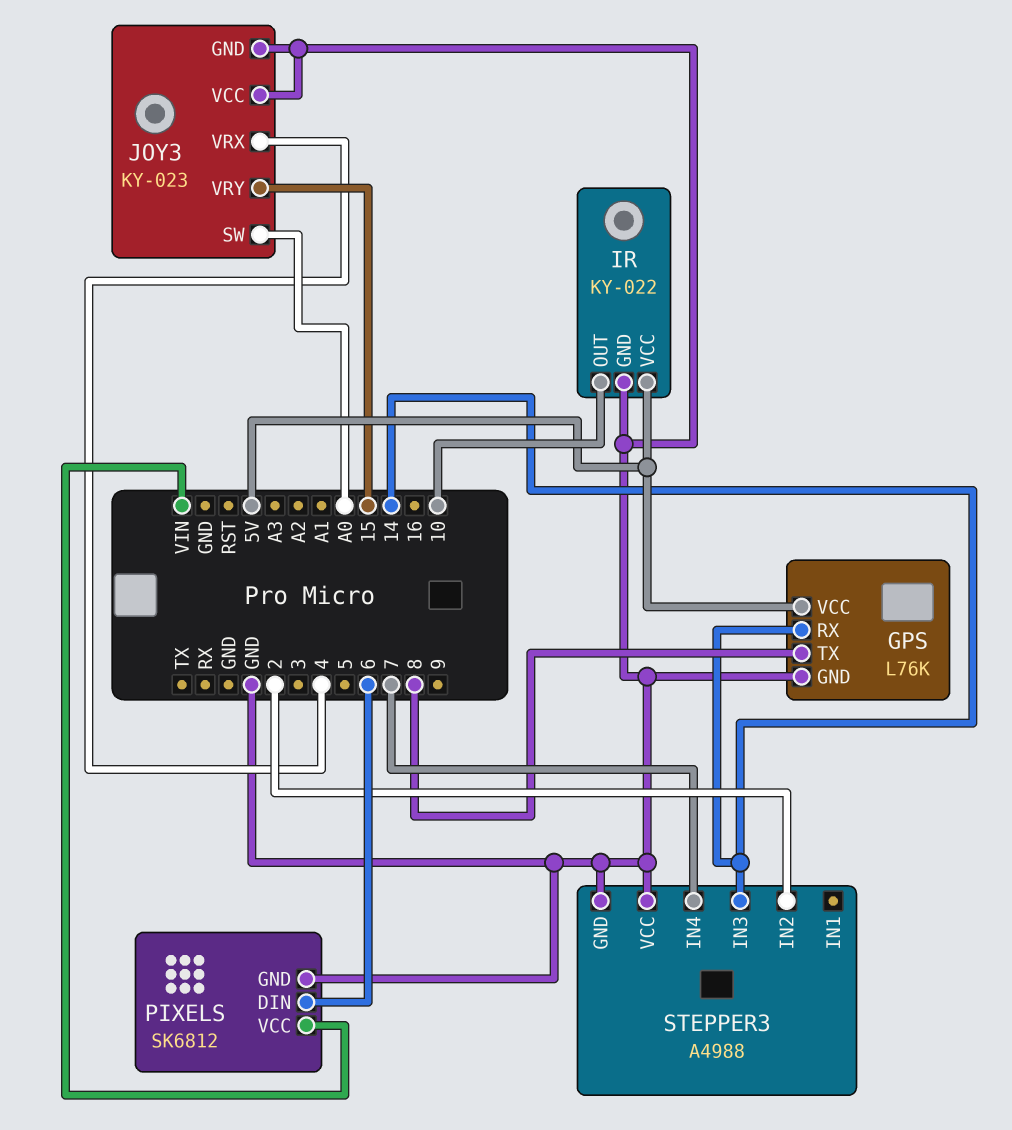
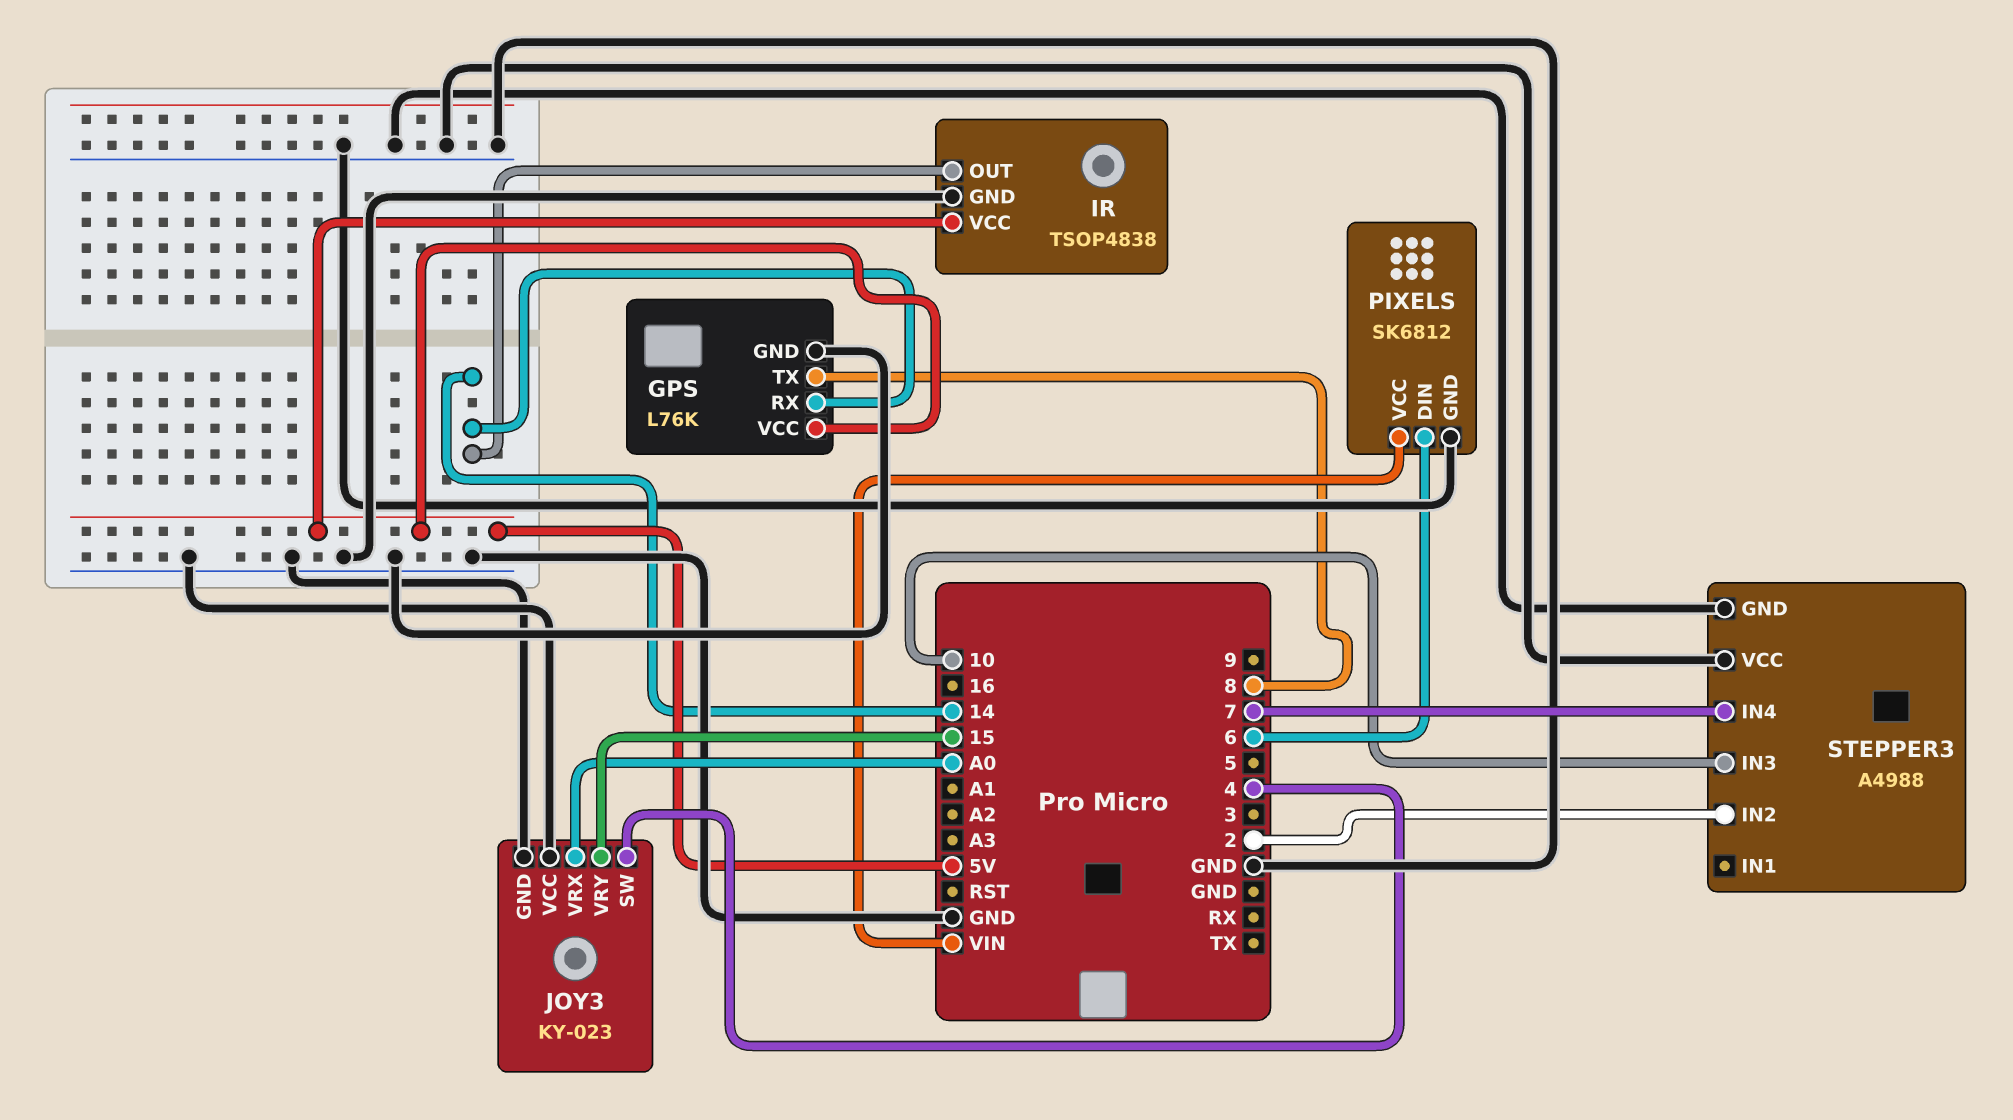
IR: KY-022 -> TSOP4838
IR pin OUT: 10 -> 14
JOY3 pin SW: A0 -> 4
JOY3 pin VRX: 4 -> A0
STEPPER3 pin IN3: 14 -> 10

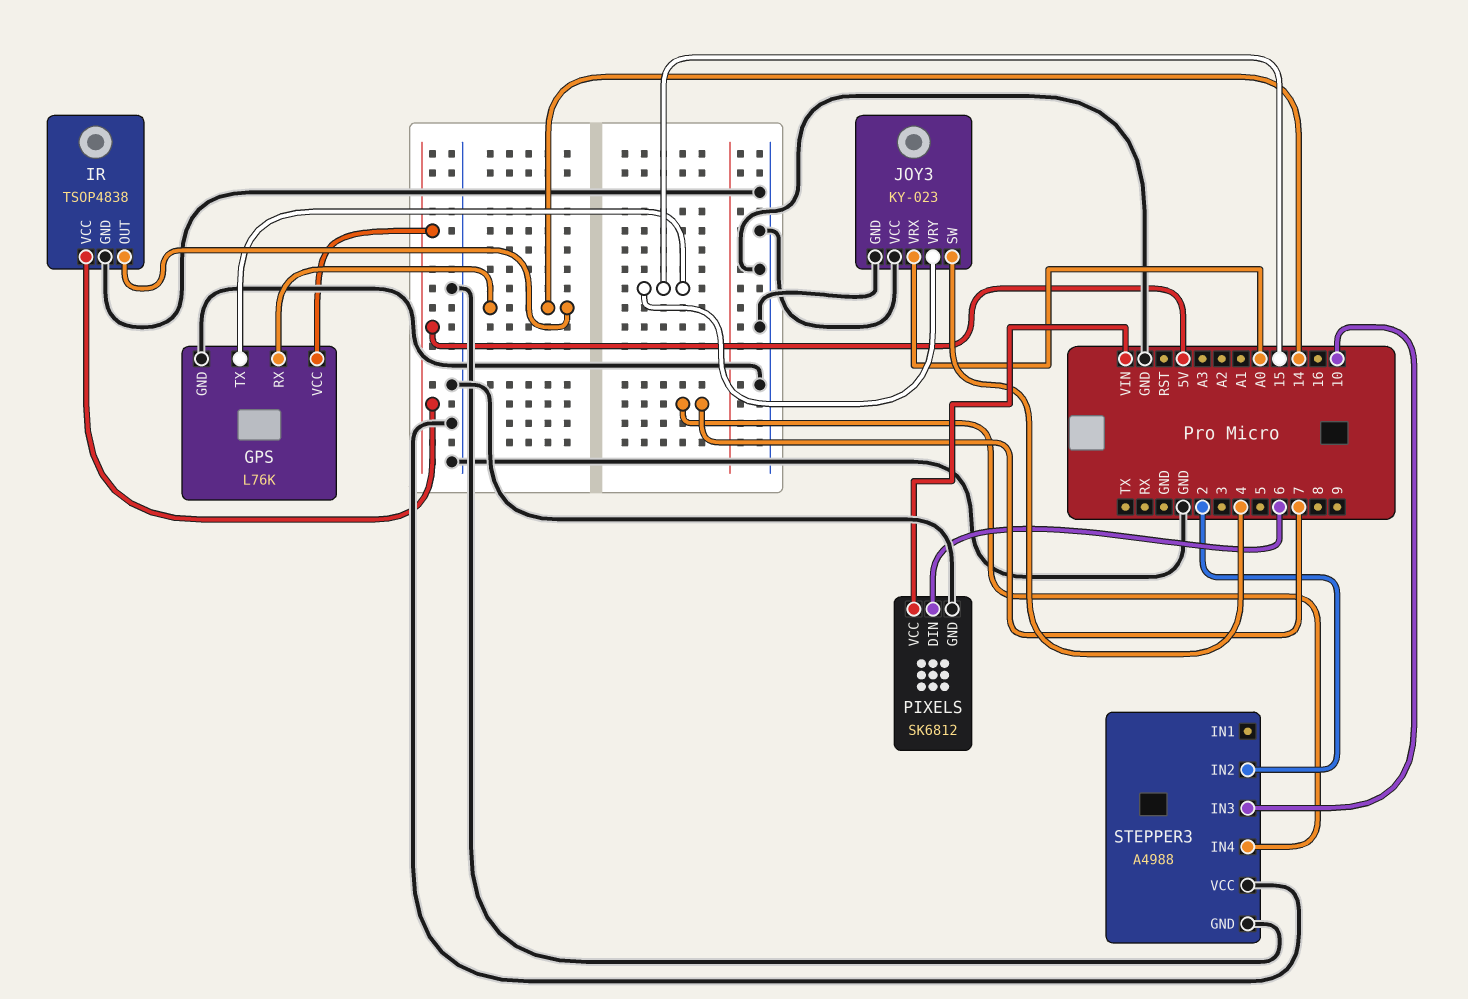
GPS pin TX: 8 -> 15

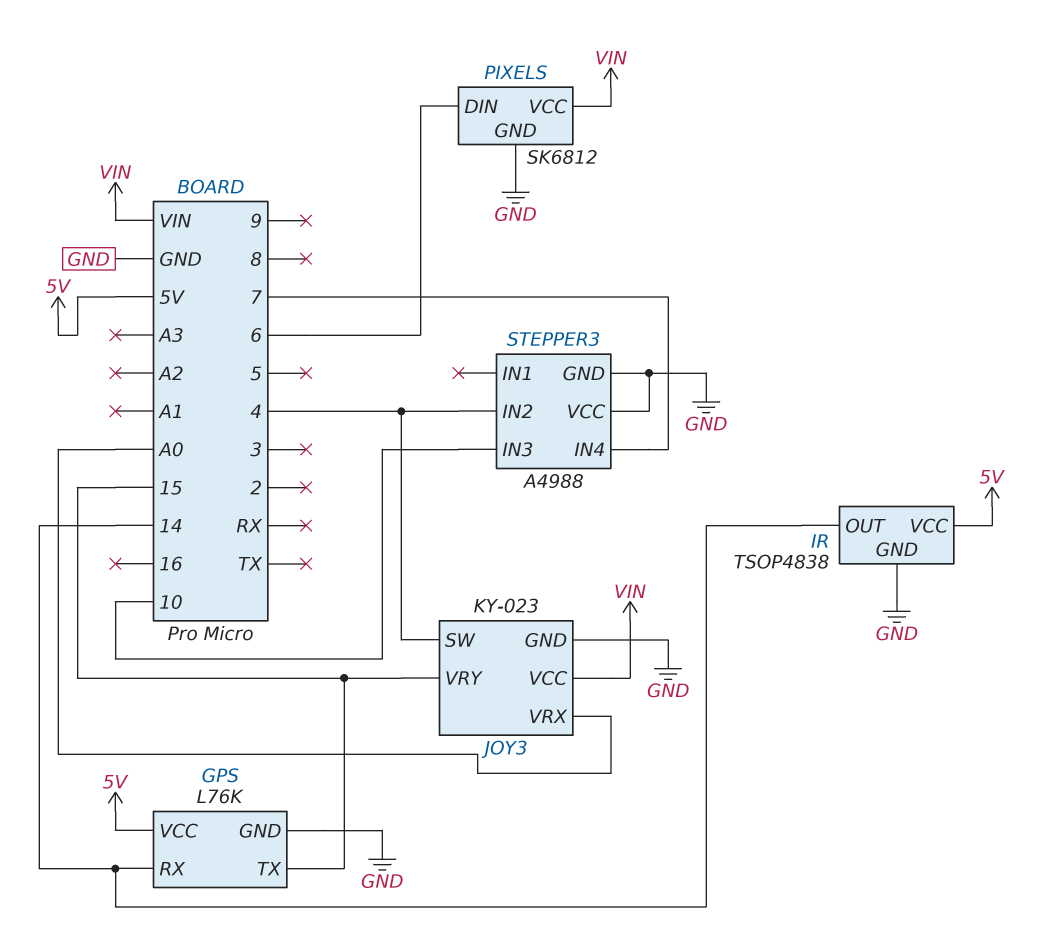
JOY3 pin VCC: GND -> VIN
STEPPER3 pin IN2: 2 -> 4

